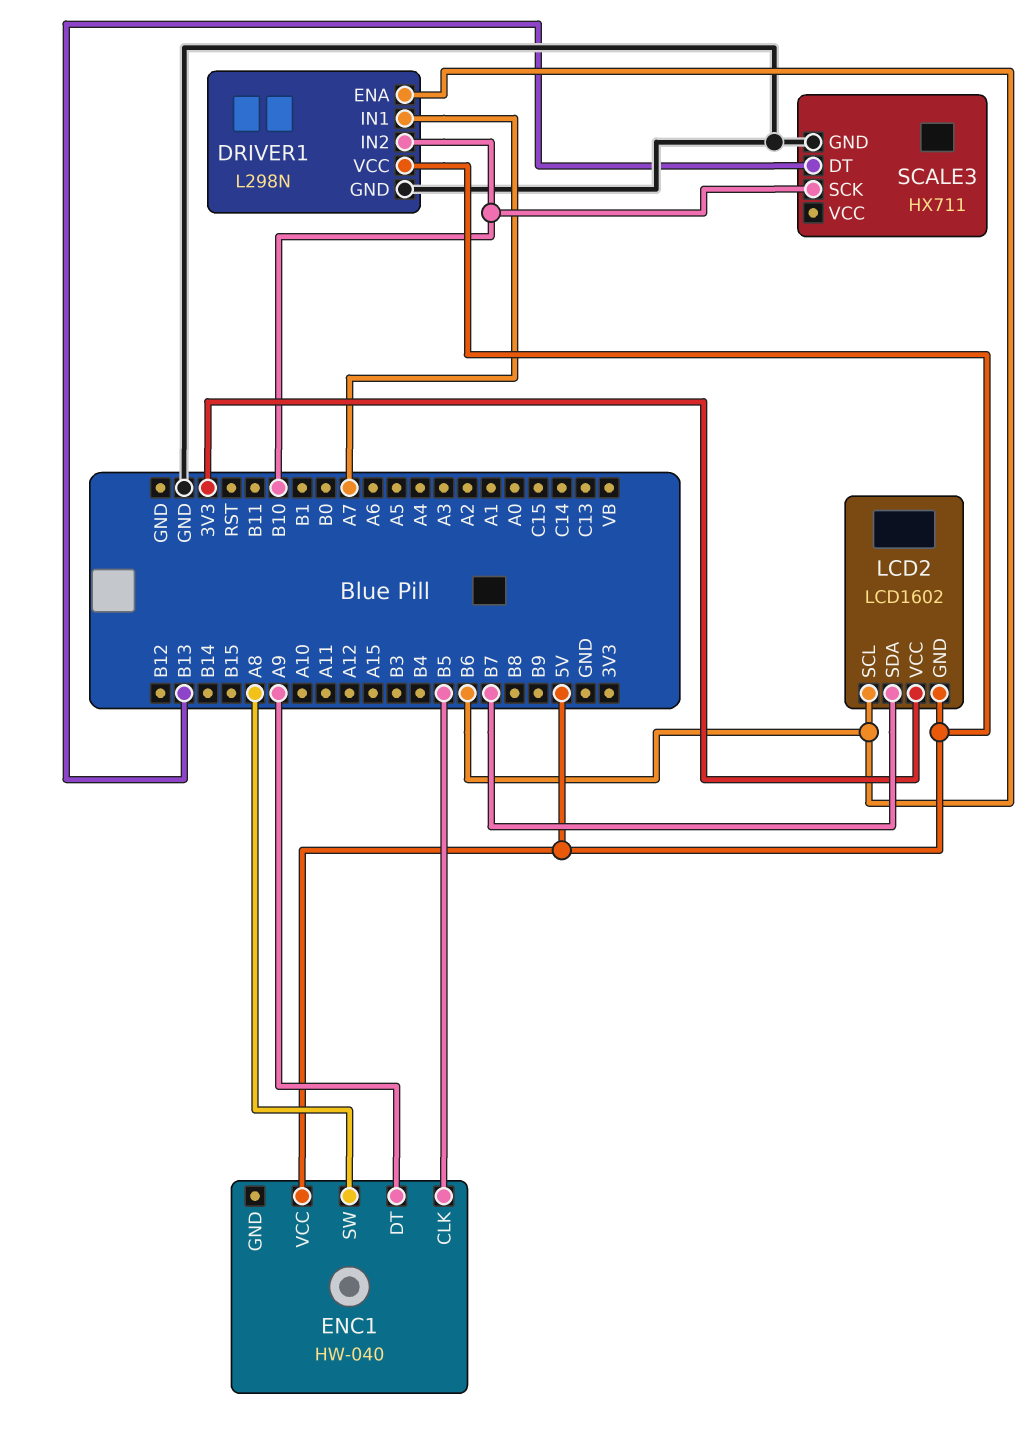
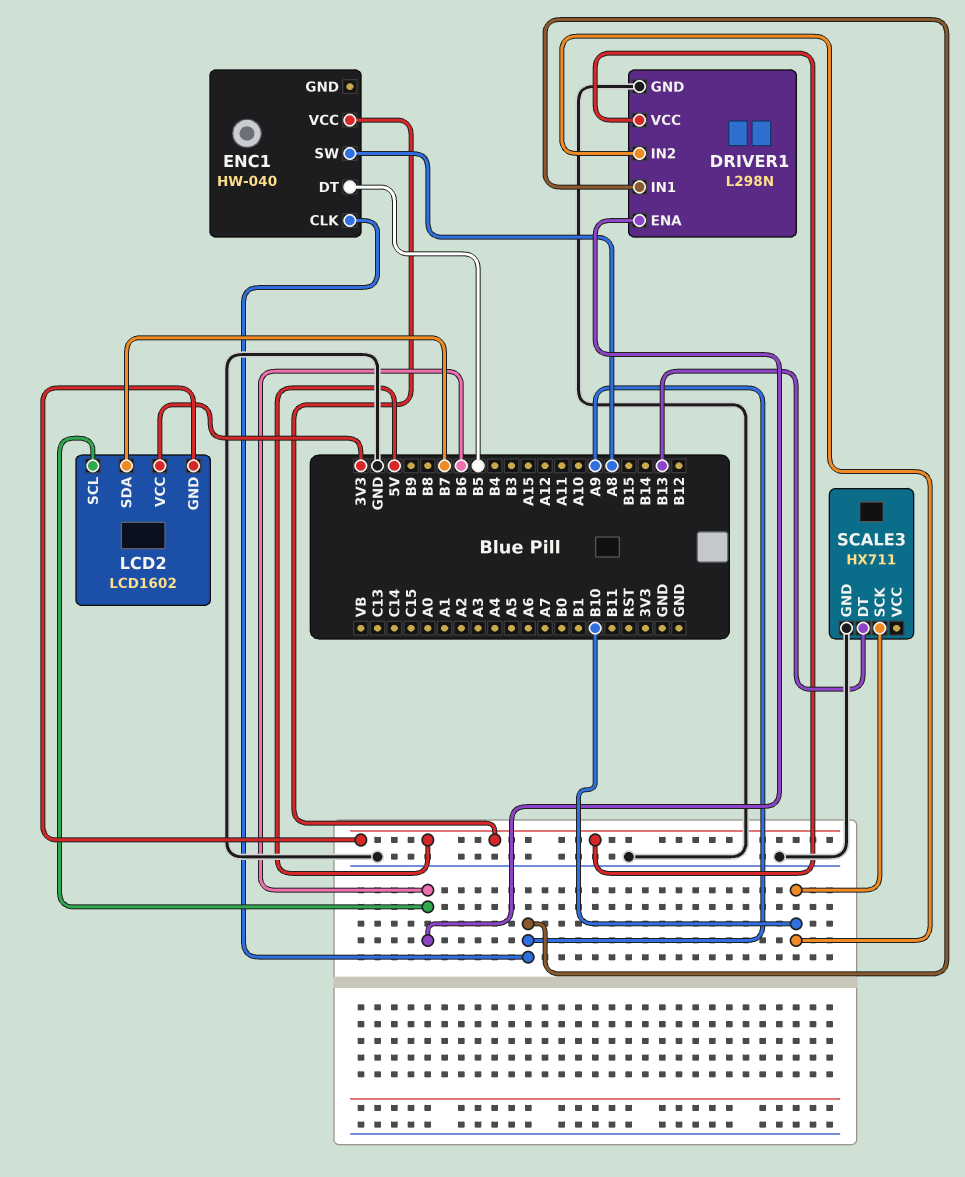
DRIVER1 pin IN1: A7 -> A9
ENC1 pin CLK: B5 -> A9
ENC1 pin DT: A9 -> B5

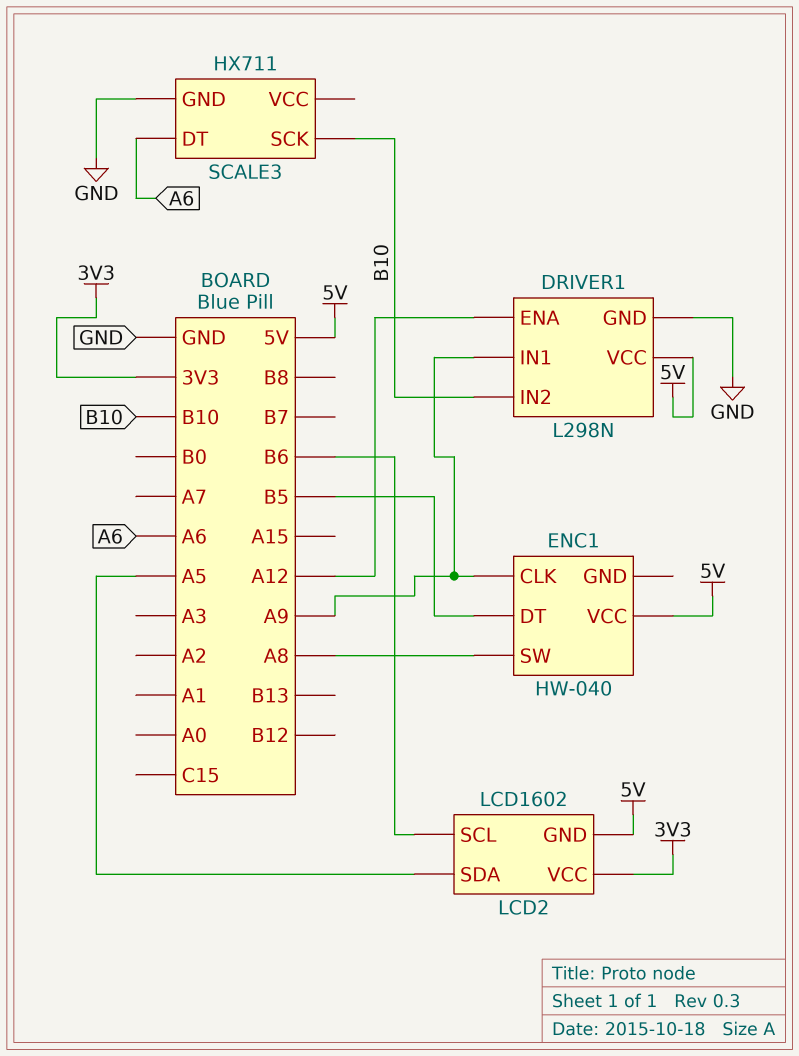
DRIVER1 pin ENA: B6 -> A12
LCD2 pin SDA: B7 -> A5
SCALE3 pin DT: B13 -> A6

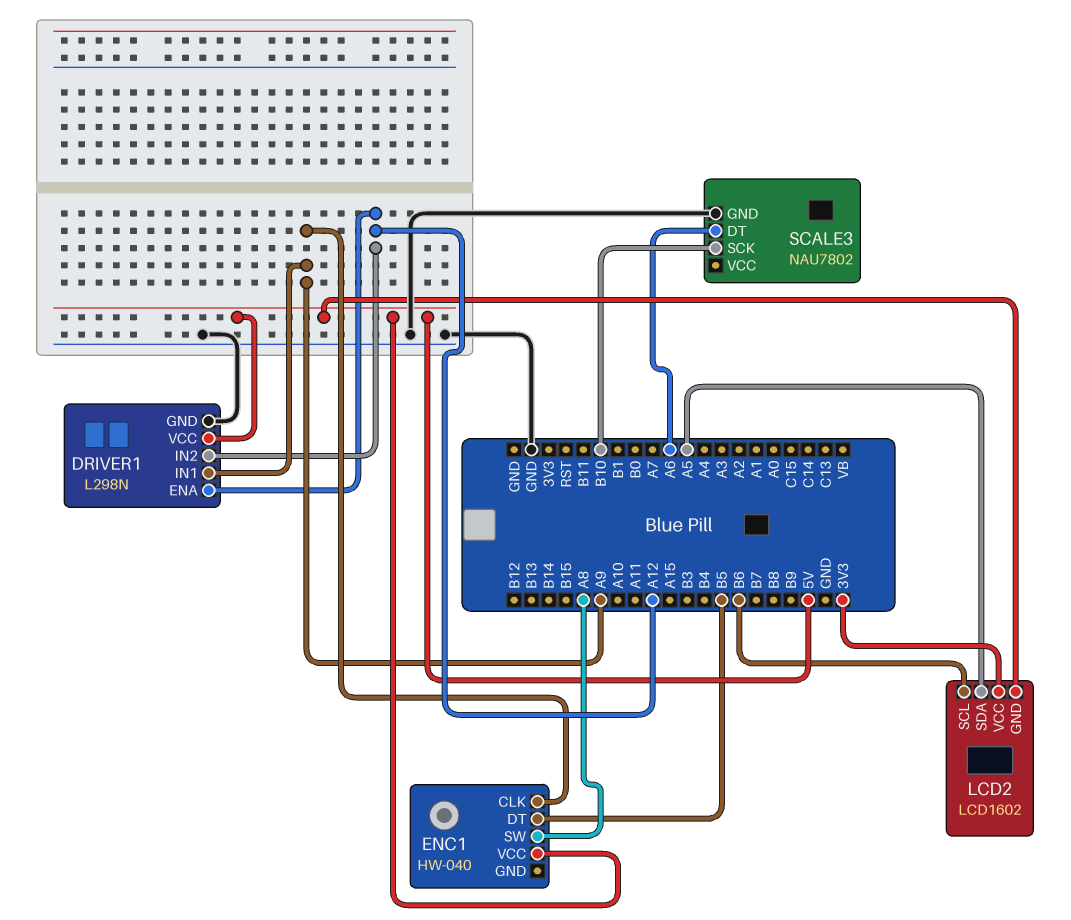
DRIVER1 pin IN2: B10 -> A12
SCALE3: HX711 -> NAU7802

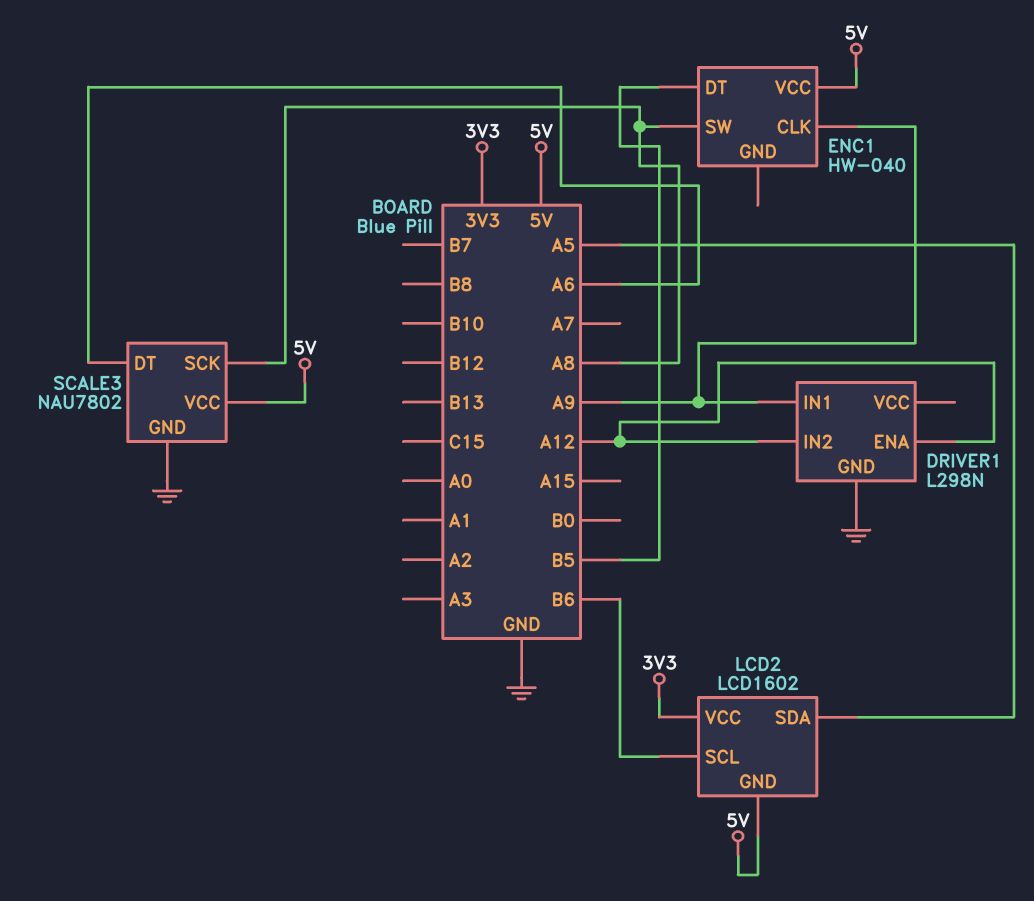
DRIVER1 pin VCC: 5V -> none
SCALE3 pin SCK: B10 -> A8
SCALE3 pin VCC: none -> 5V

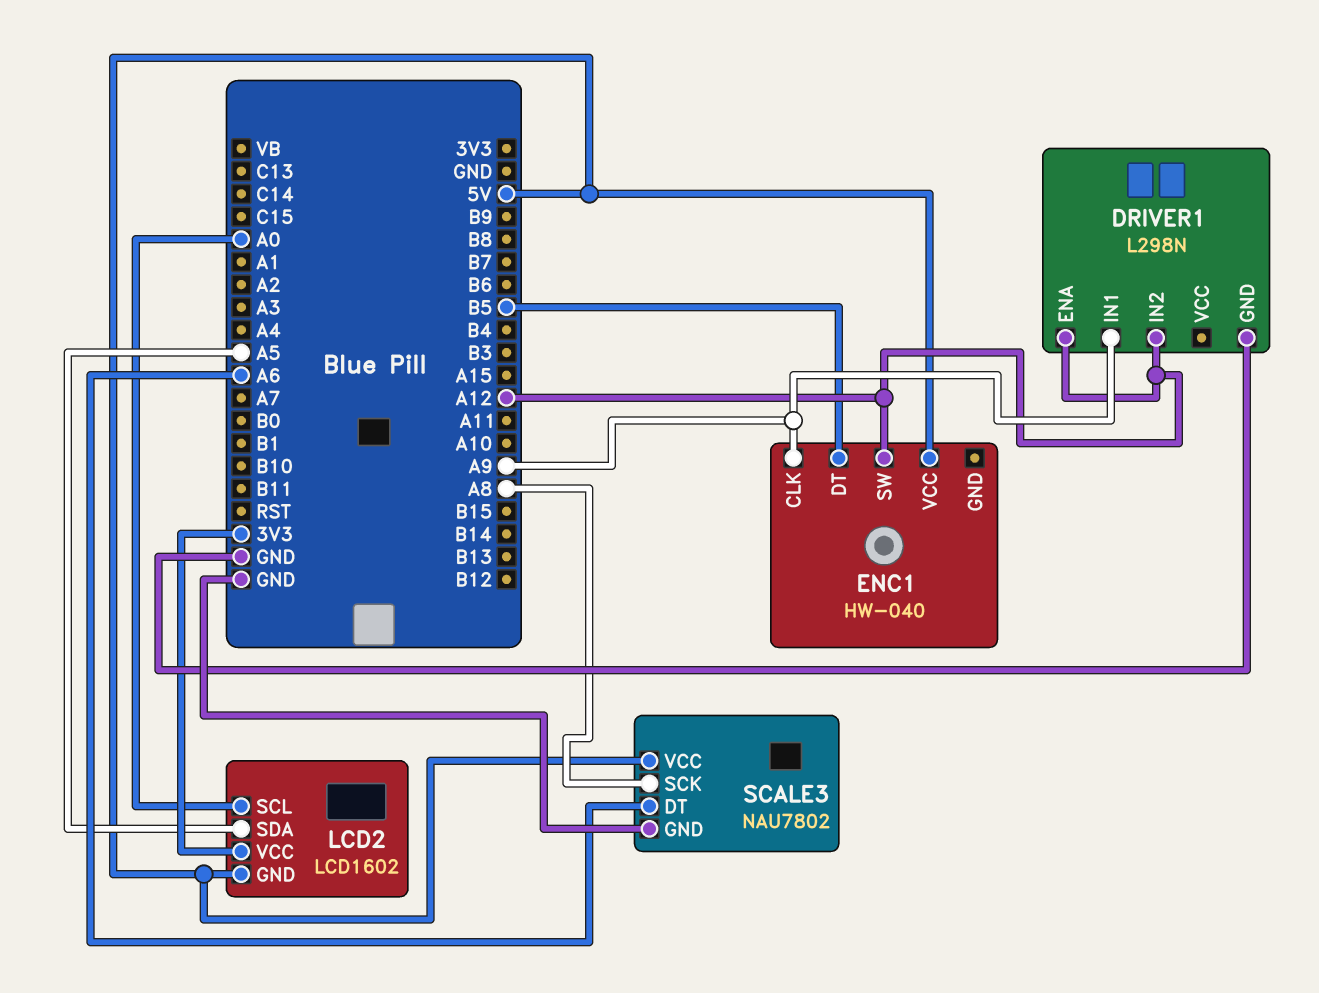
ENC1 pin SW: A8 -> A12
LCD2 pin SCL: B6 -> A0

